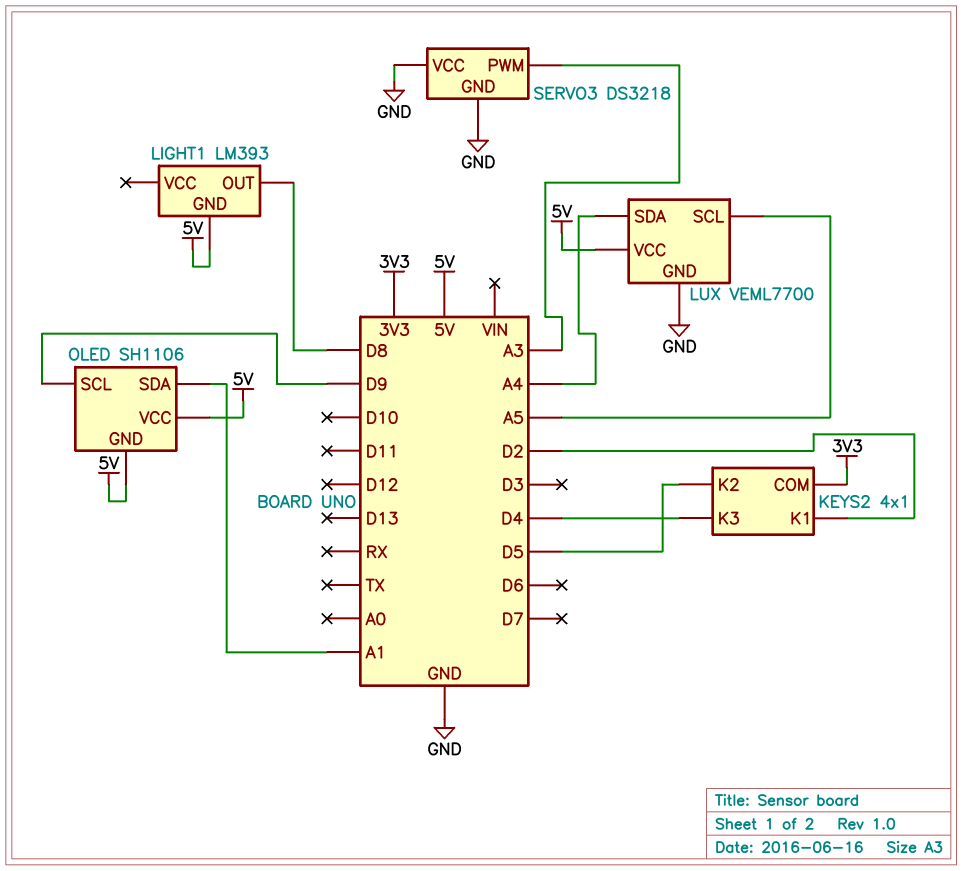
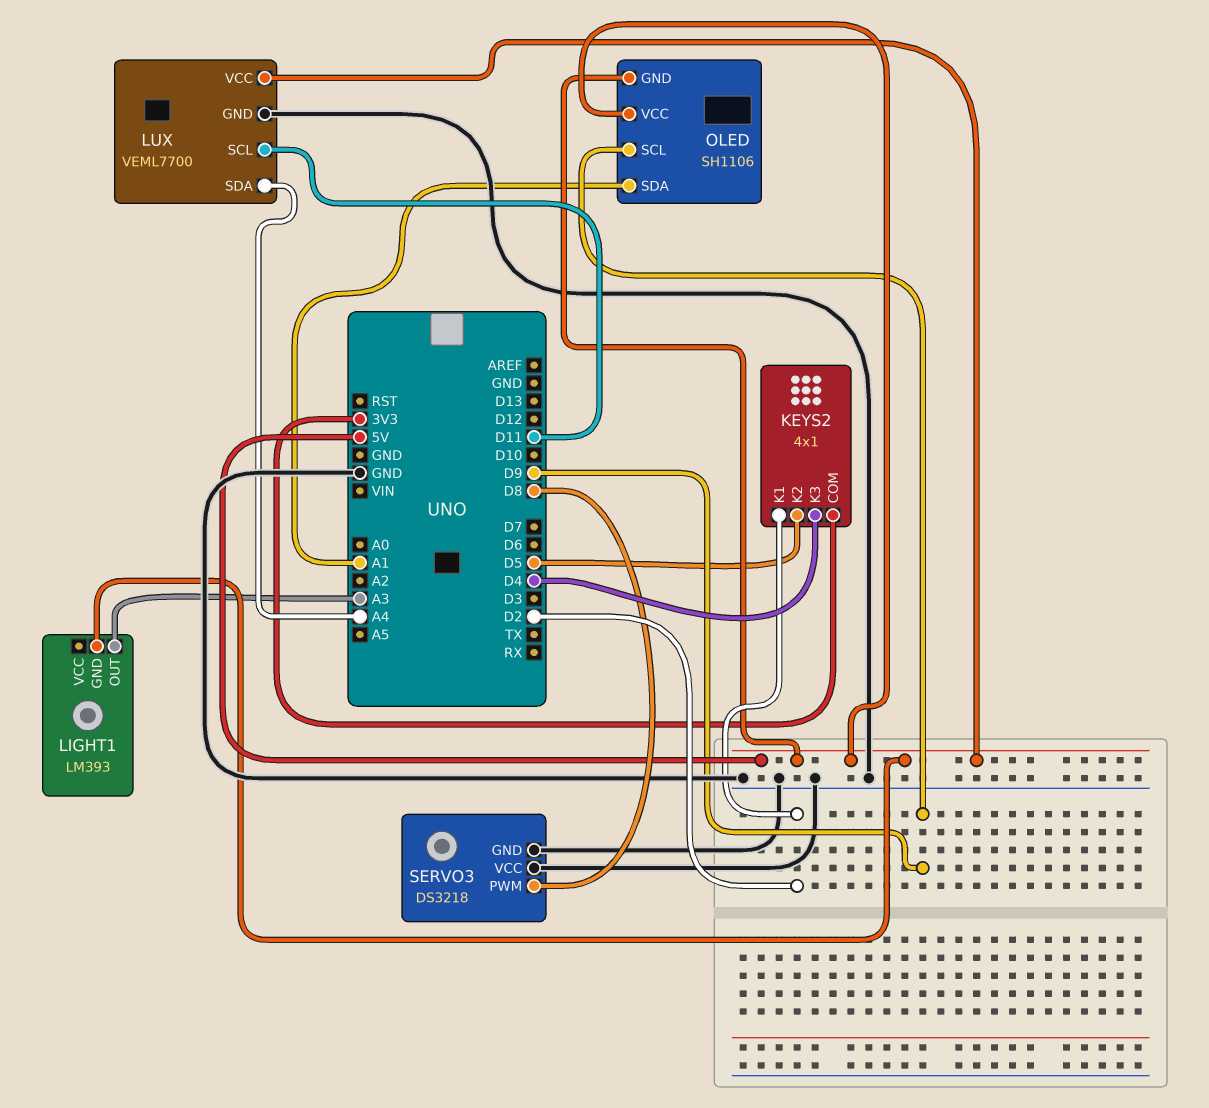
LIGHT1 pin OUT: D8 -> A3
LUX pin SCL: A5 -> D11
SERVO3 pin PWM: A3 -> D8

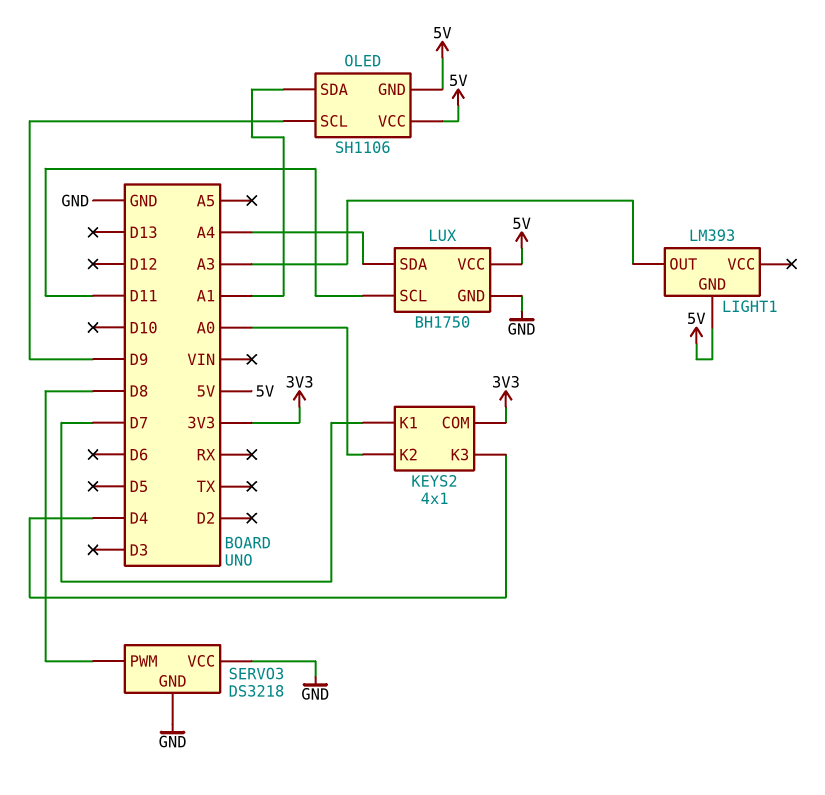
KEYS2 pin K1: D2 -> D7
KEYS2 pin K2: D5 -> A0
LUX: VEML7700 -> BH1750

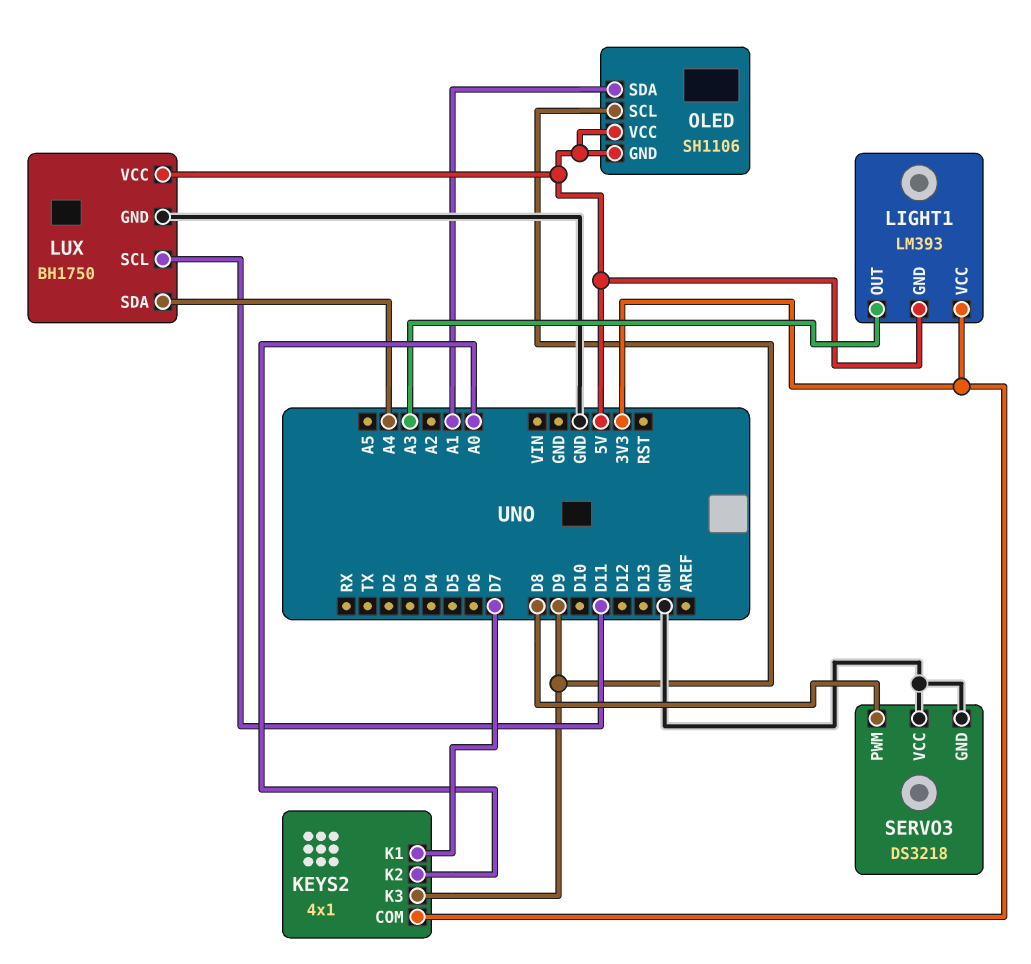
KEYS2 pin K3: D4 -> D9
LIGHT1 pin VCC: none -> 3V3

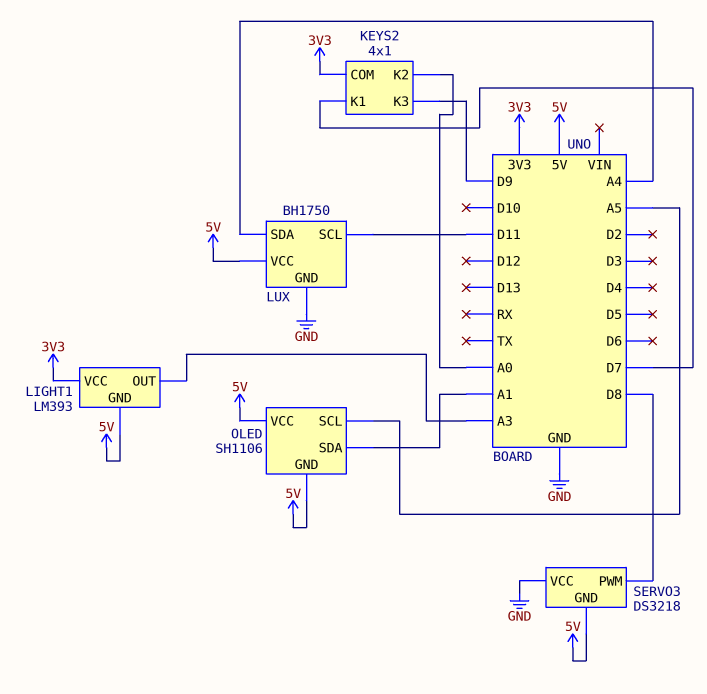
OLED pin SCL: D9 -> A5
SERVO3 pin GND: GND -> 5V

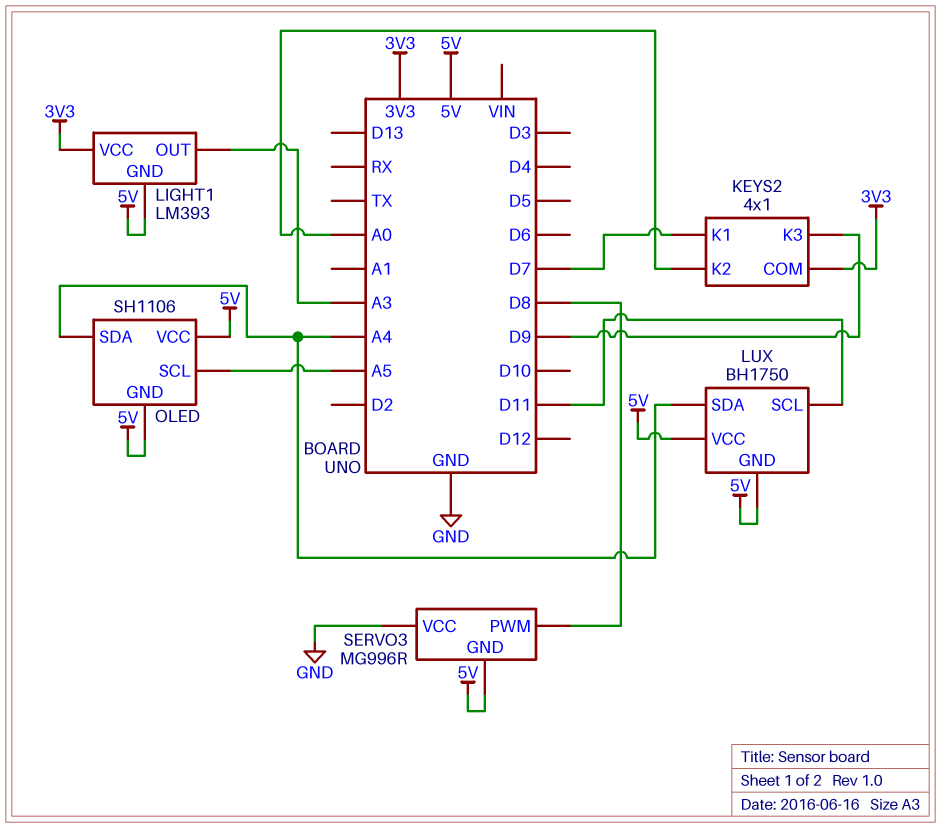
LUX pin GND: GND -> 5V
OLED pin SDA: A1 -> A4
SERVO3: DS3218 -> MG996R

